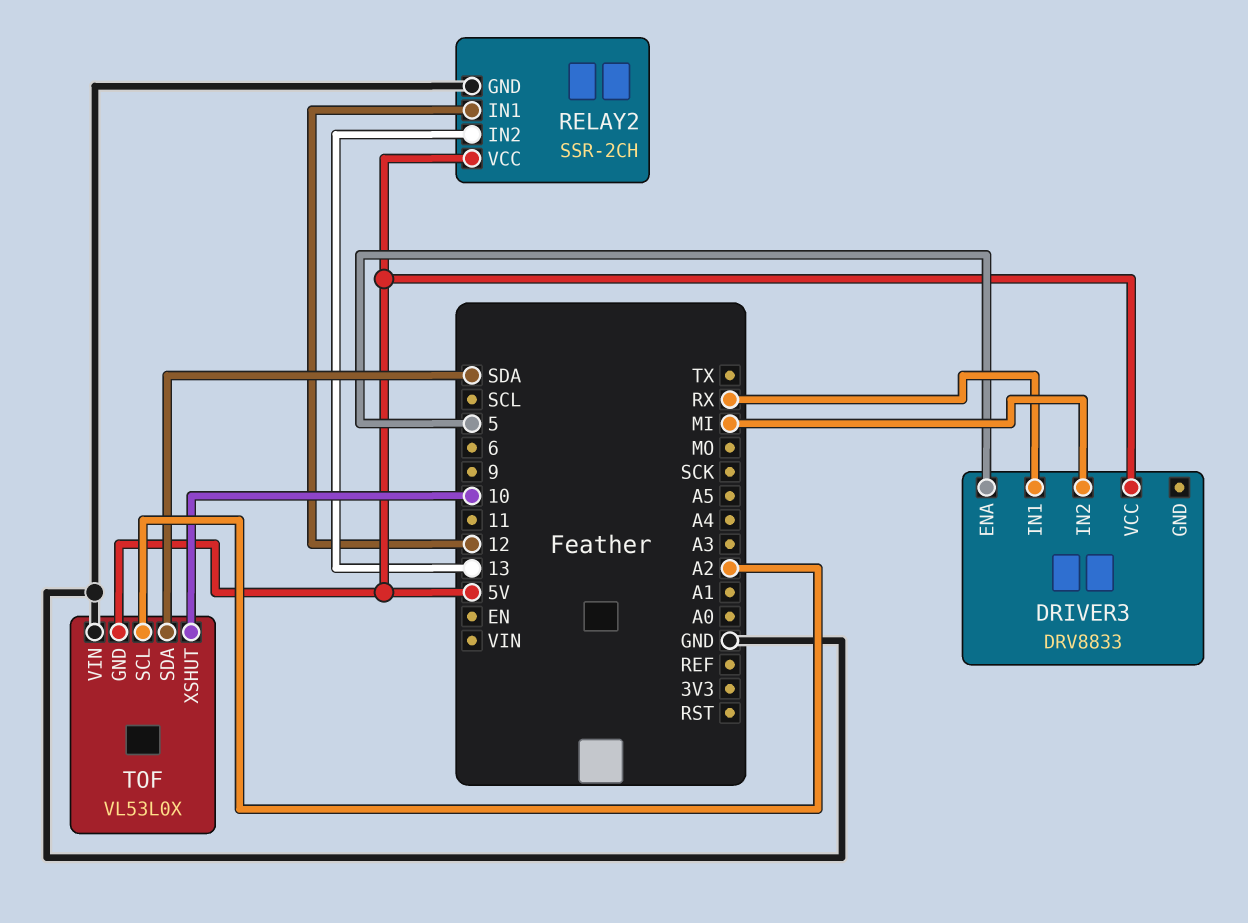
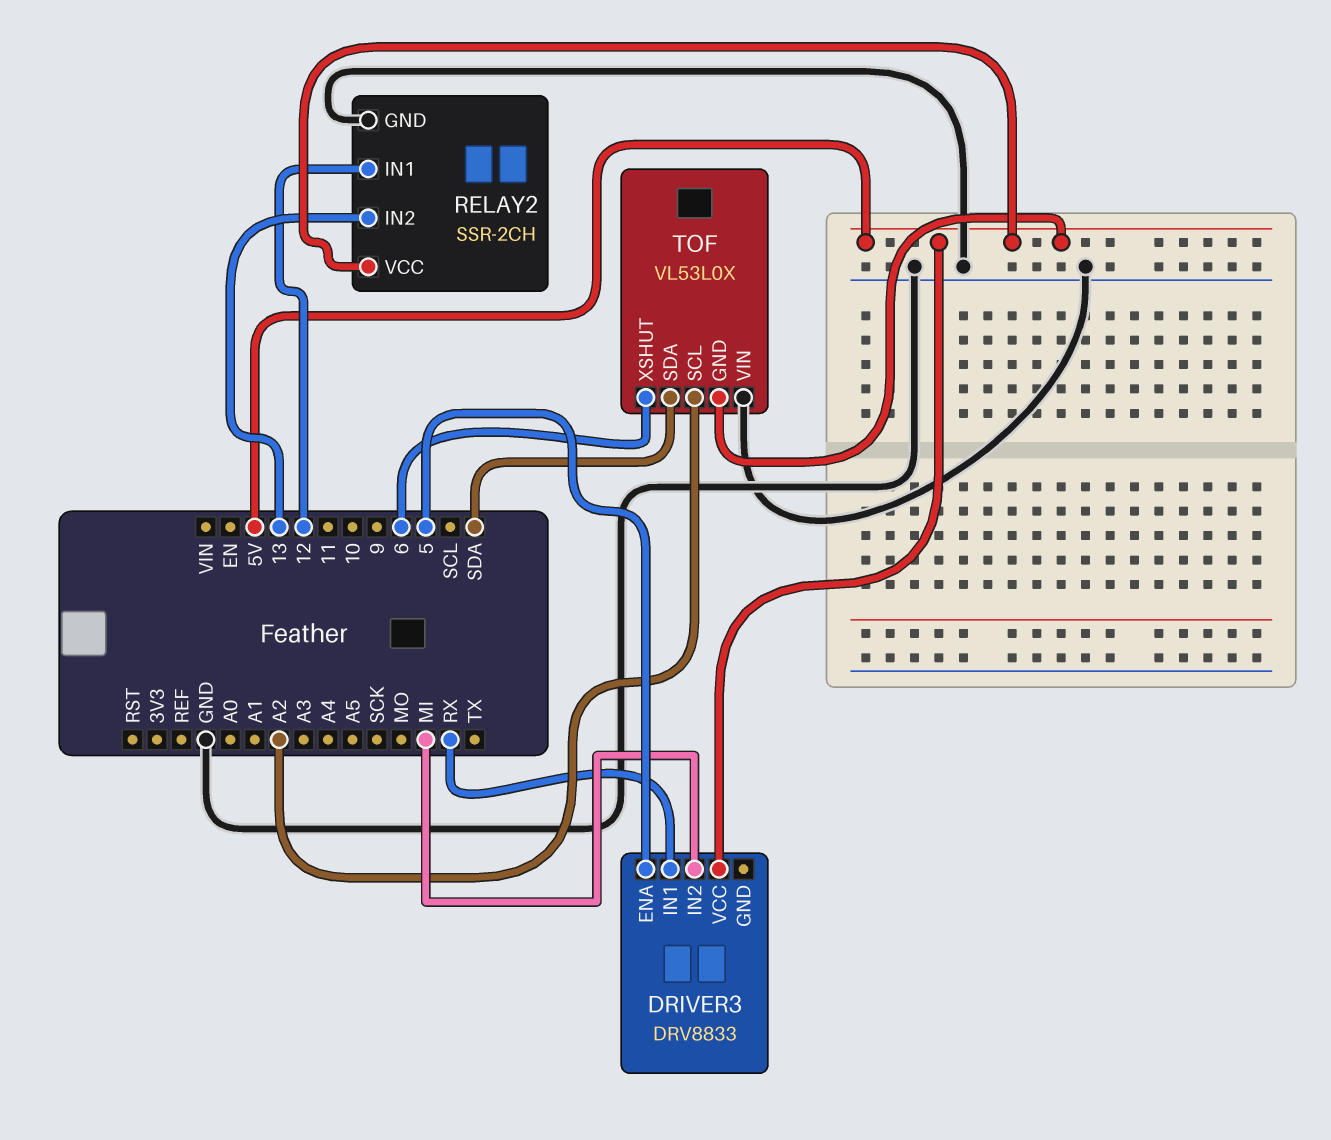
TOF pin XSHUT: 10 -> 6

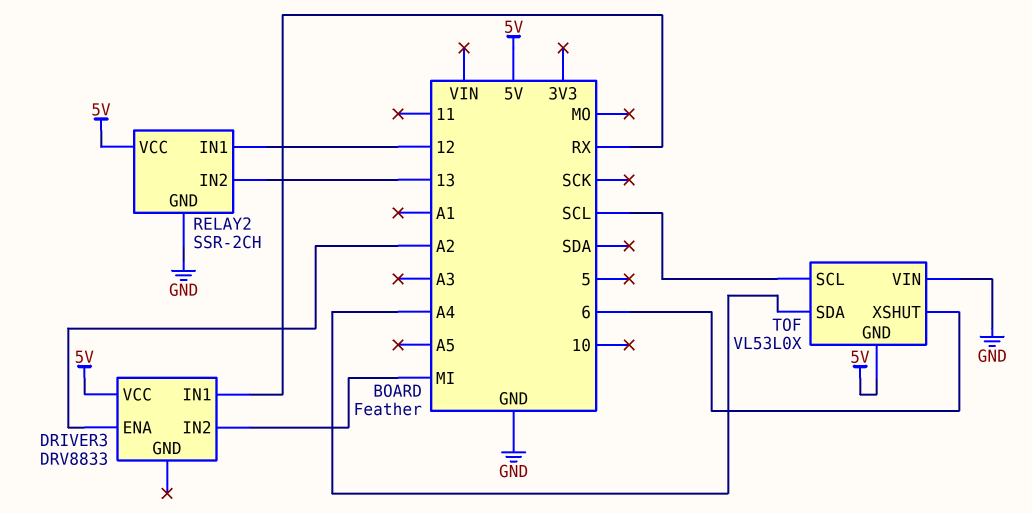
DRIVER3 pin ENA: 5 -> A2
TOF pin SCL: A2 -> SCL
TOF pin SDA: SDA -> A4

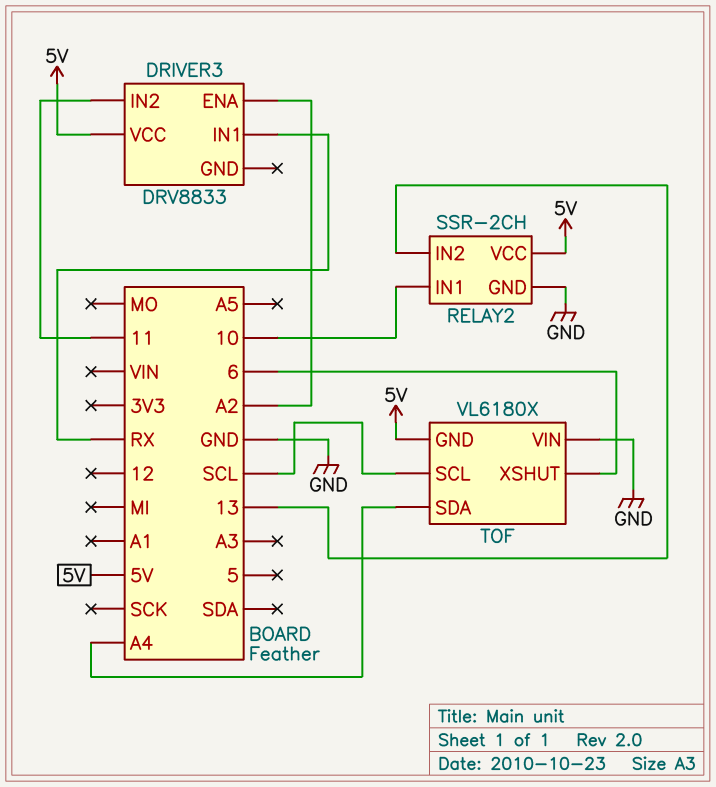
DRIVER3 pin IN2: MI -> 11
RELAY2 pin IN1: 12 -> 10
TOF: VL53L0X -> VL6180X

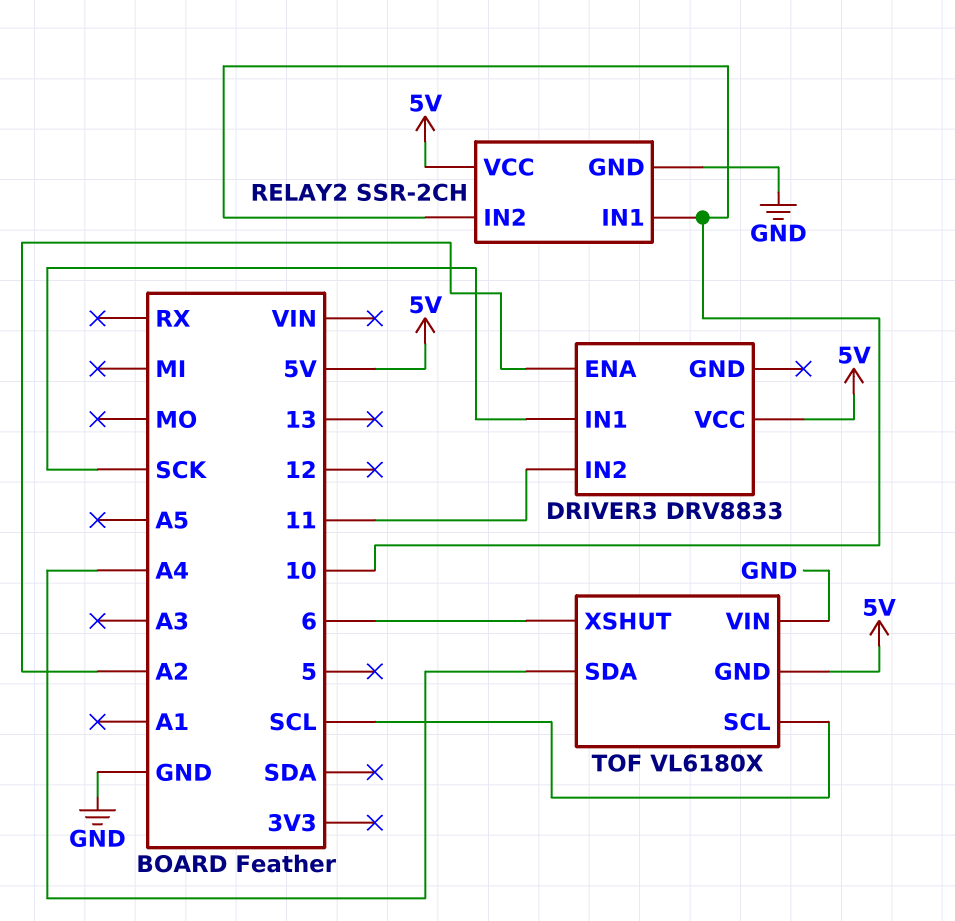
DRIVER3 pin IN1: RX -> SCK
RELAY2 pin IN2: 13 -> 10

